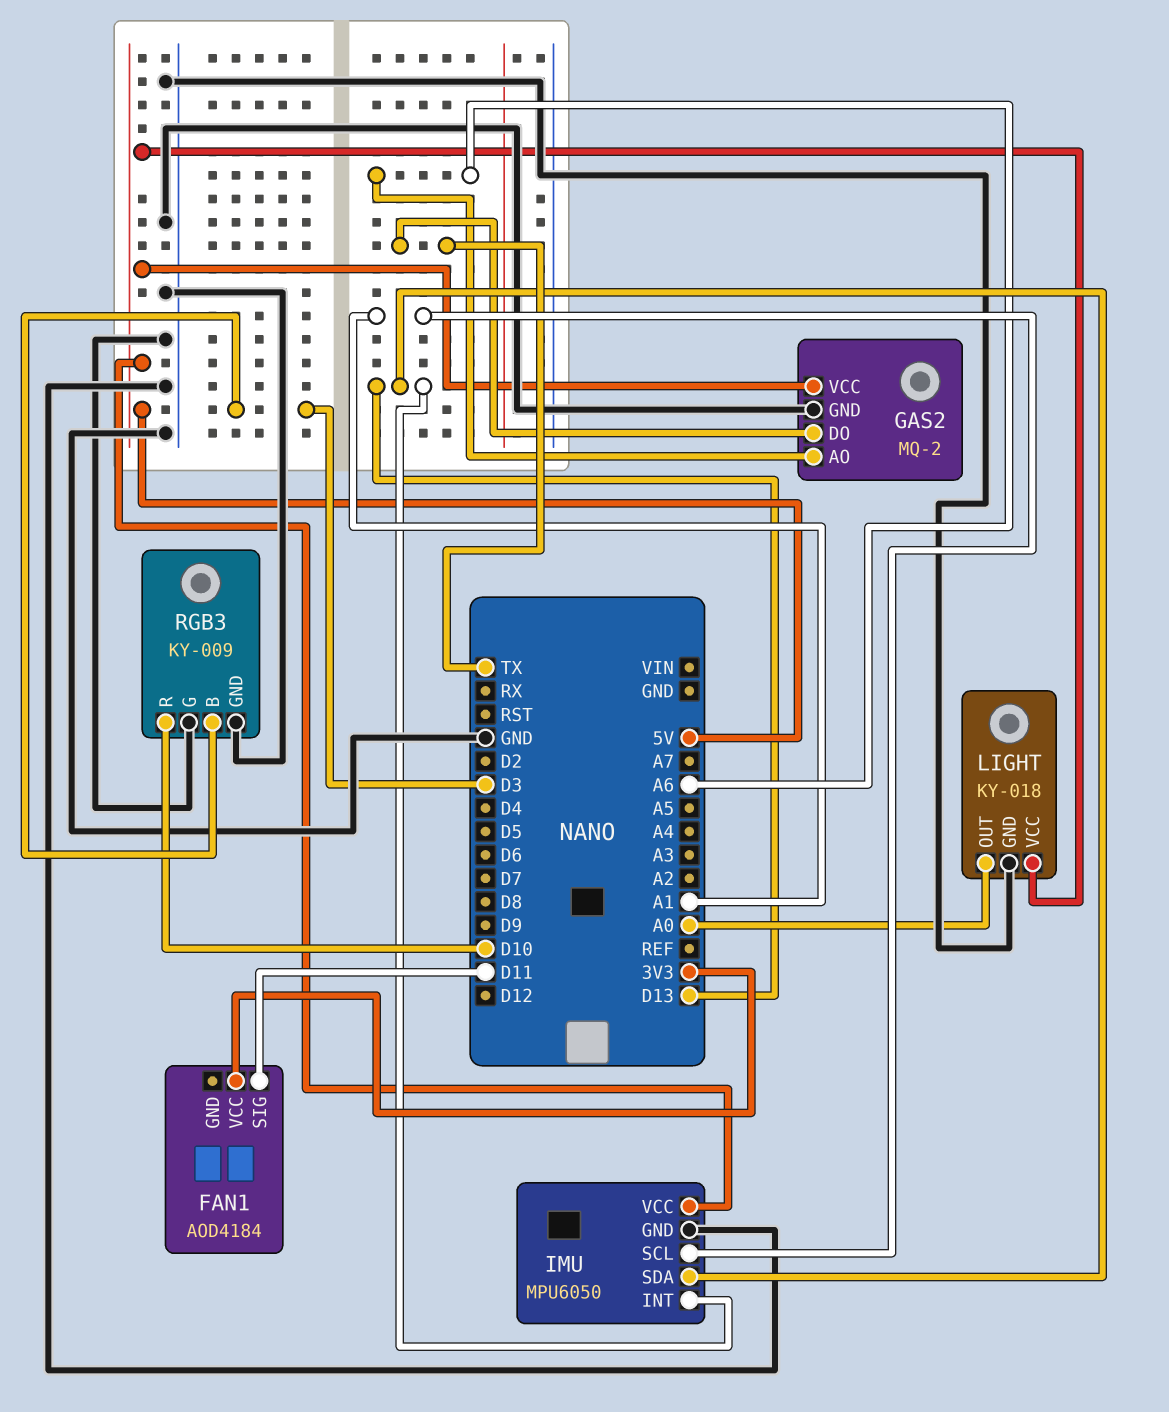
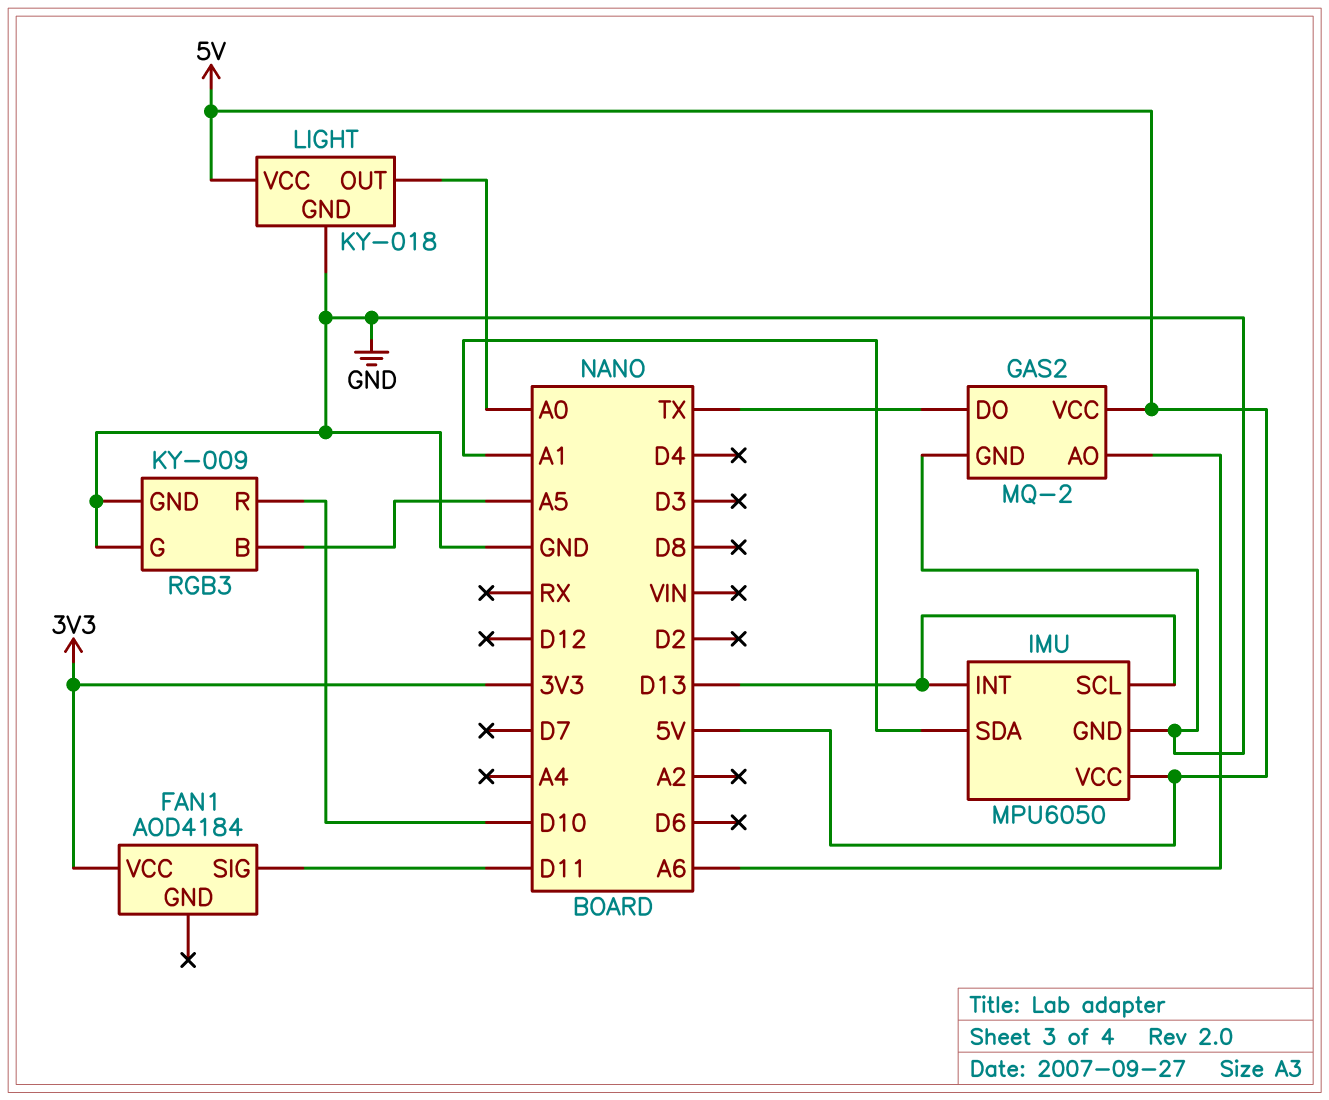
IMU pin SCL: A1 -> D13
IMU pin SDA: D13 -> A1
RGB3 pin B: D3 -> A5

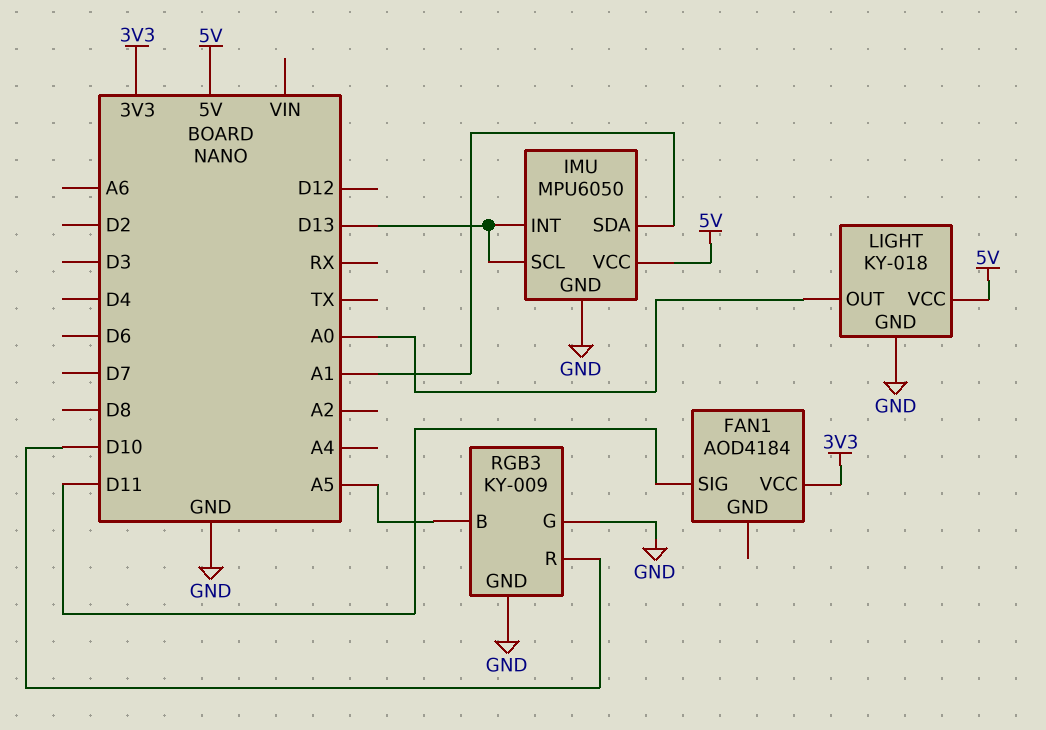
GAS2: MQ-2 -> none
GAS2 pin AO: A6 -> none
GAS2 pin DO: TX -> none
GAS2 pin GND: GND -> none
GAS2 pin VCC: 5V -> none

